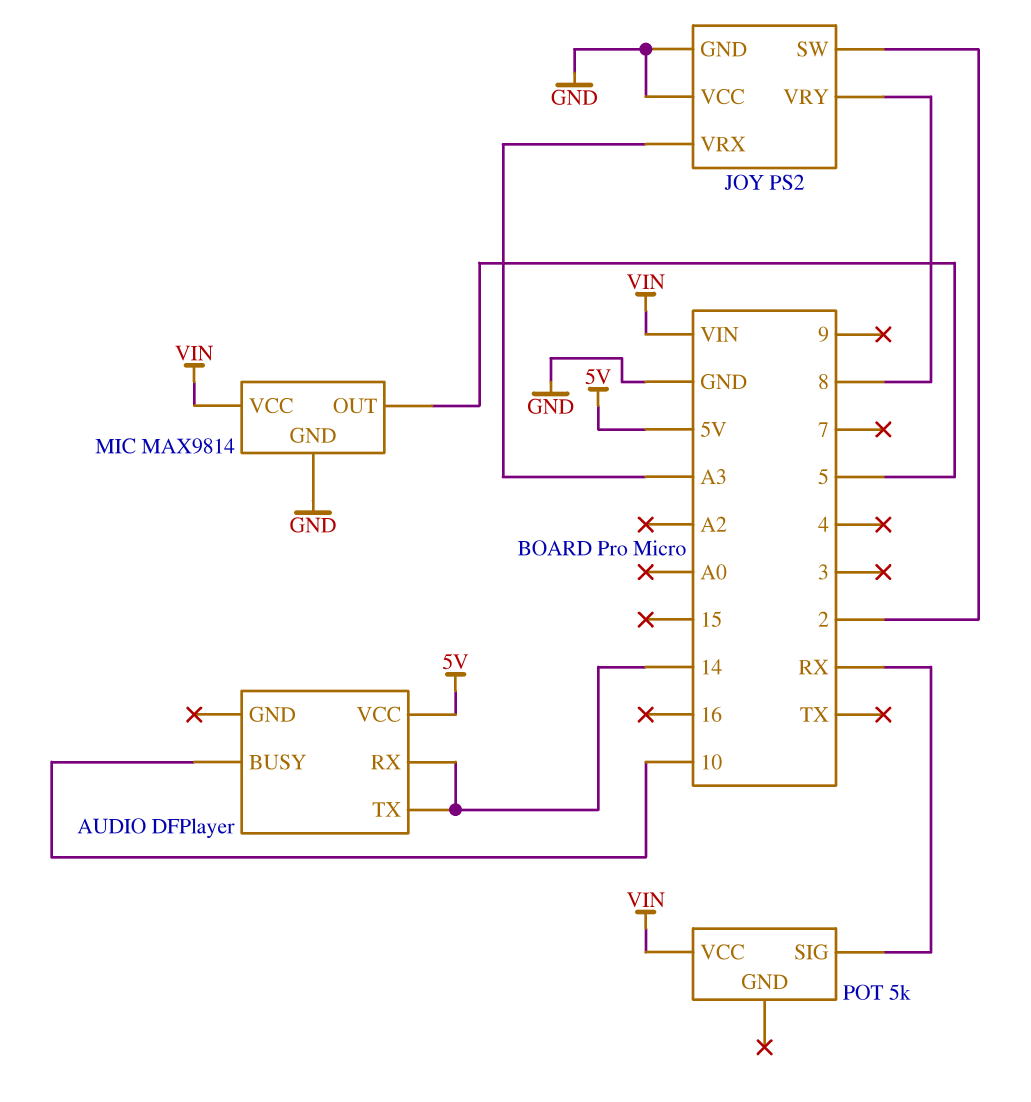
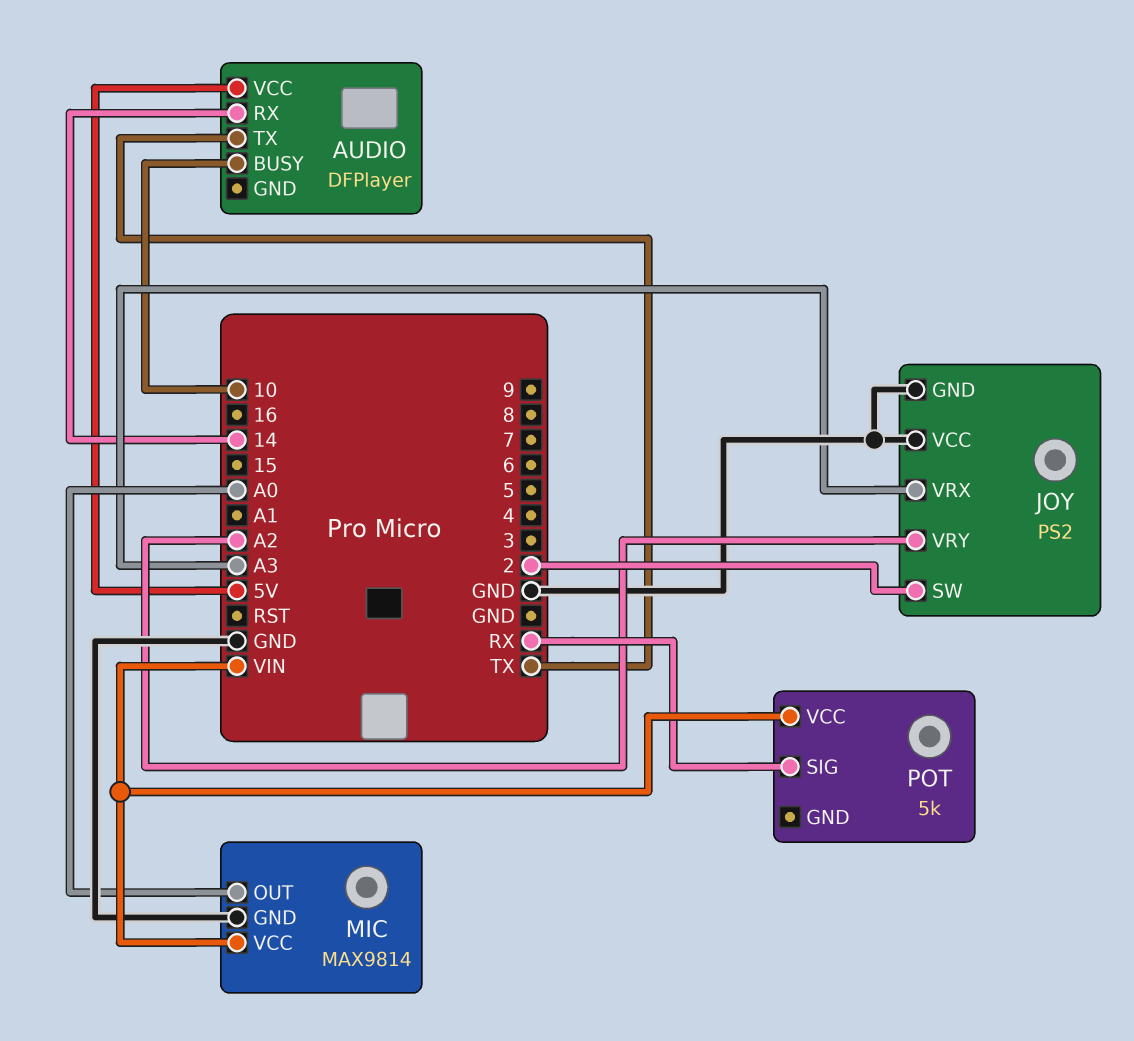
AUDIO pin TX: 14 -> TX
JOY pin VRY: 8 -> A2
MIC pin OUT: 5 -> A0

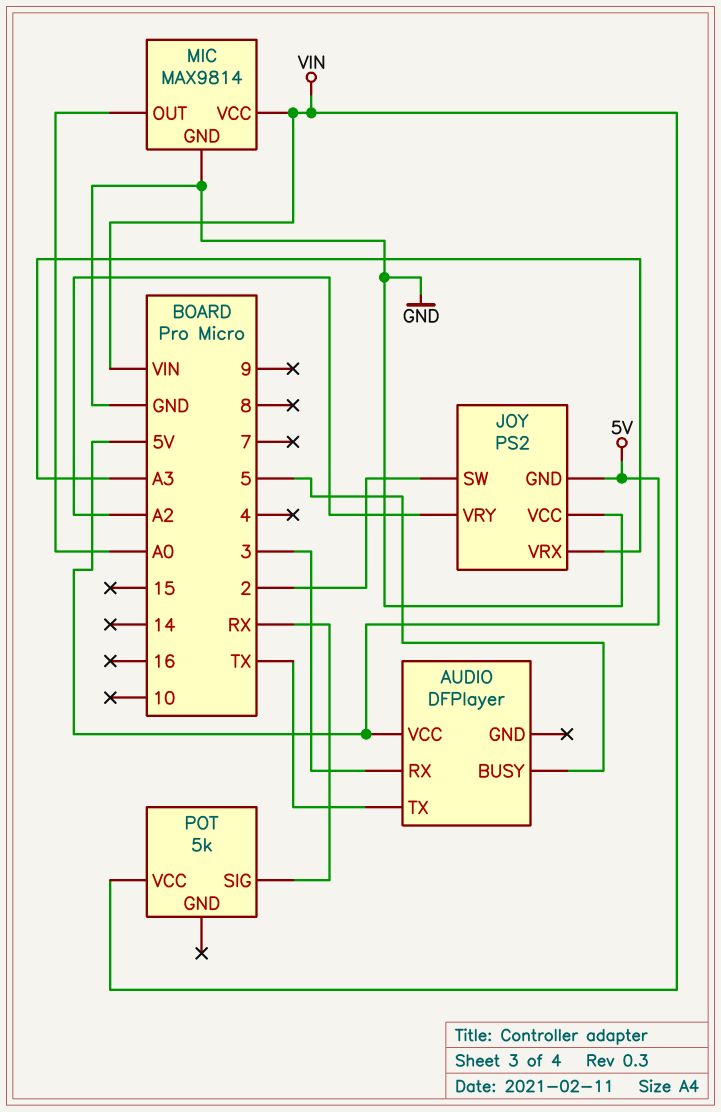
AUDIO pin BUSY: 10 -> 5
AUDIO pin RX: 14 -> 3
JOY pin GND: GND -> 5V

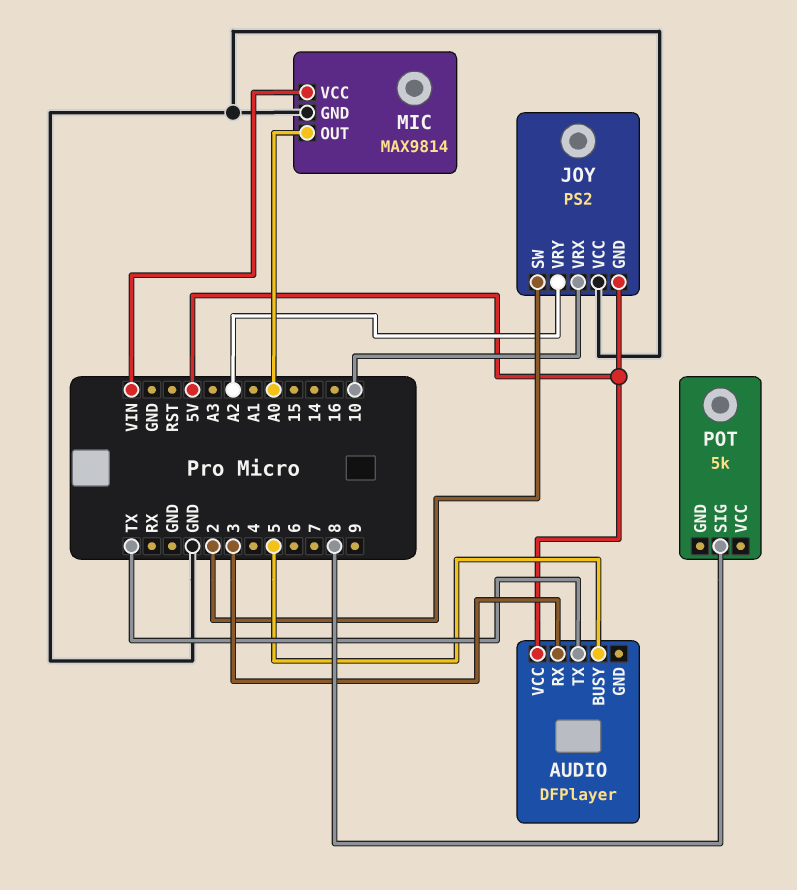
JOY pin VRX: A3 -> 10
POT pin SIG: RX -> 8
POT pin VCC: VIN -> none

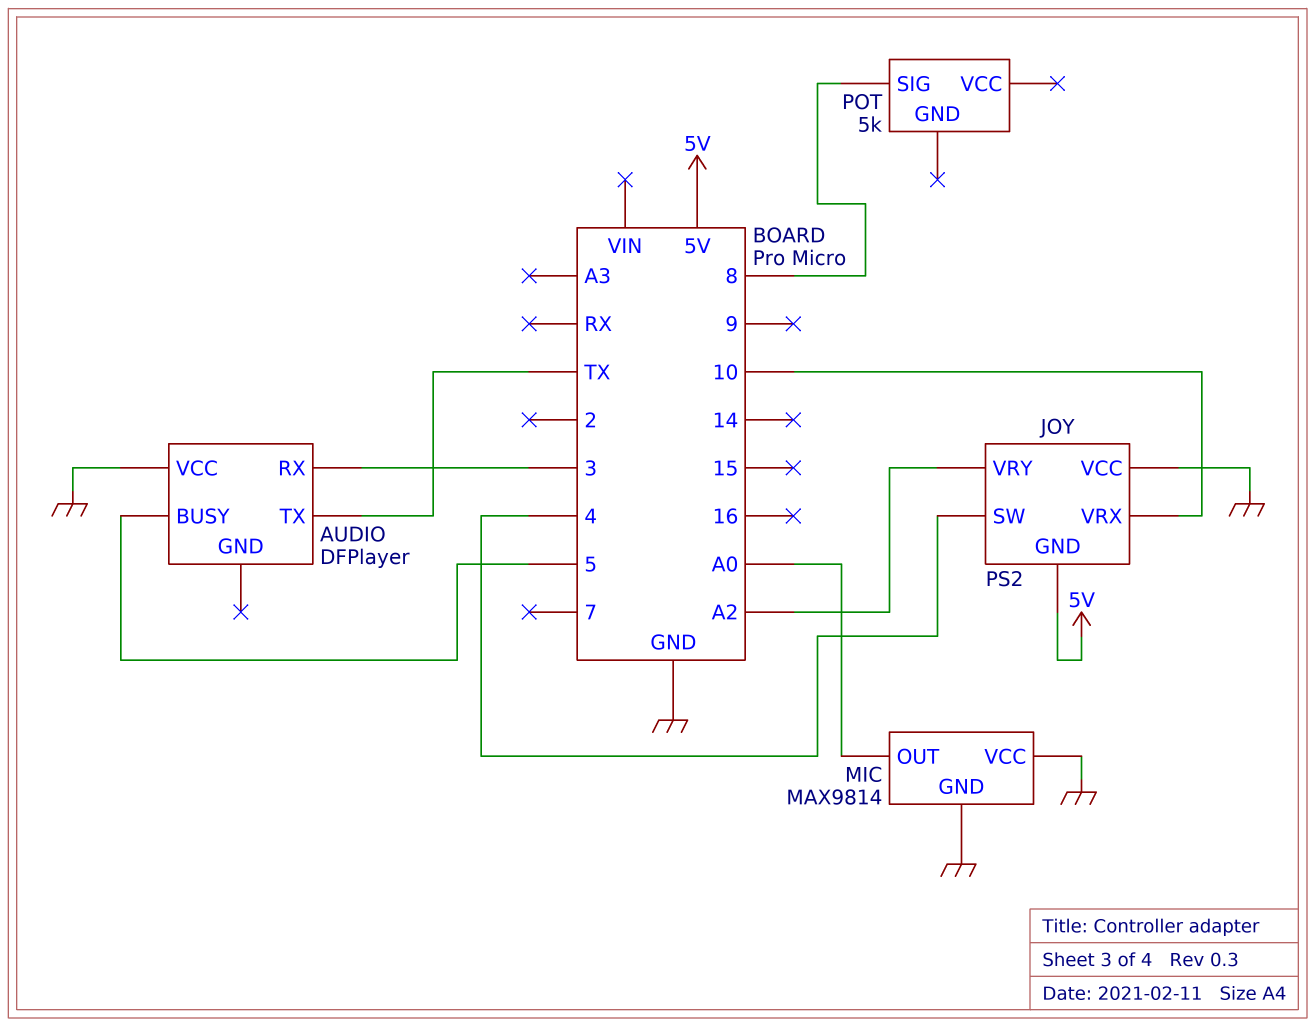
AUDIO pin VCC: 5V -> GND
JOY pin SW: 2 -> 4
MIC pin VCC: VIN -> GND

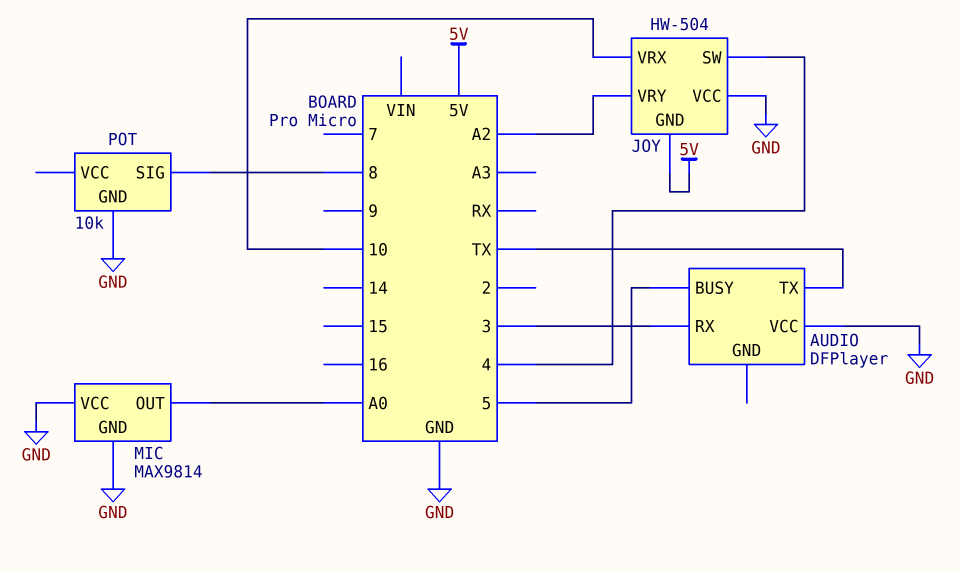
JOY: PS2 -> HW-504
POT: 5k -> 10k
POT pin GND: none -> GND

